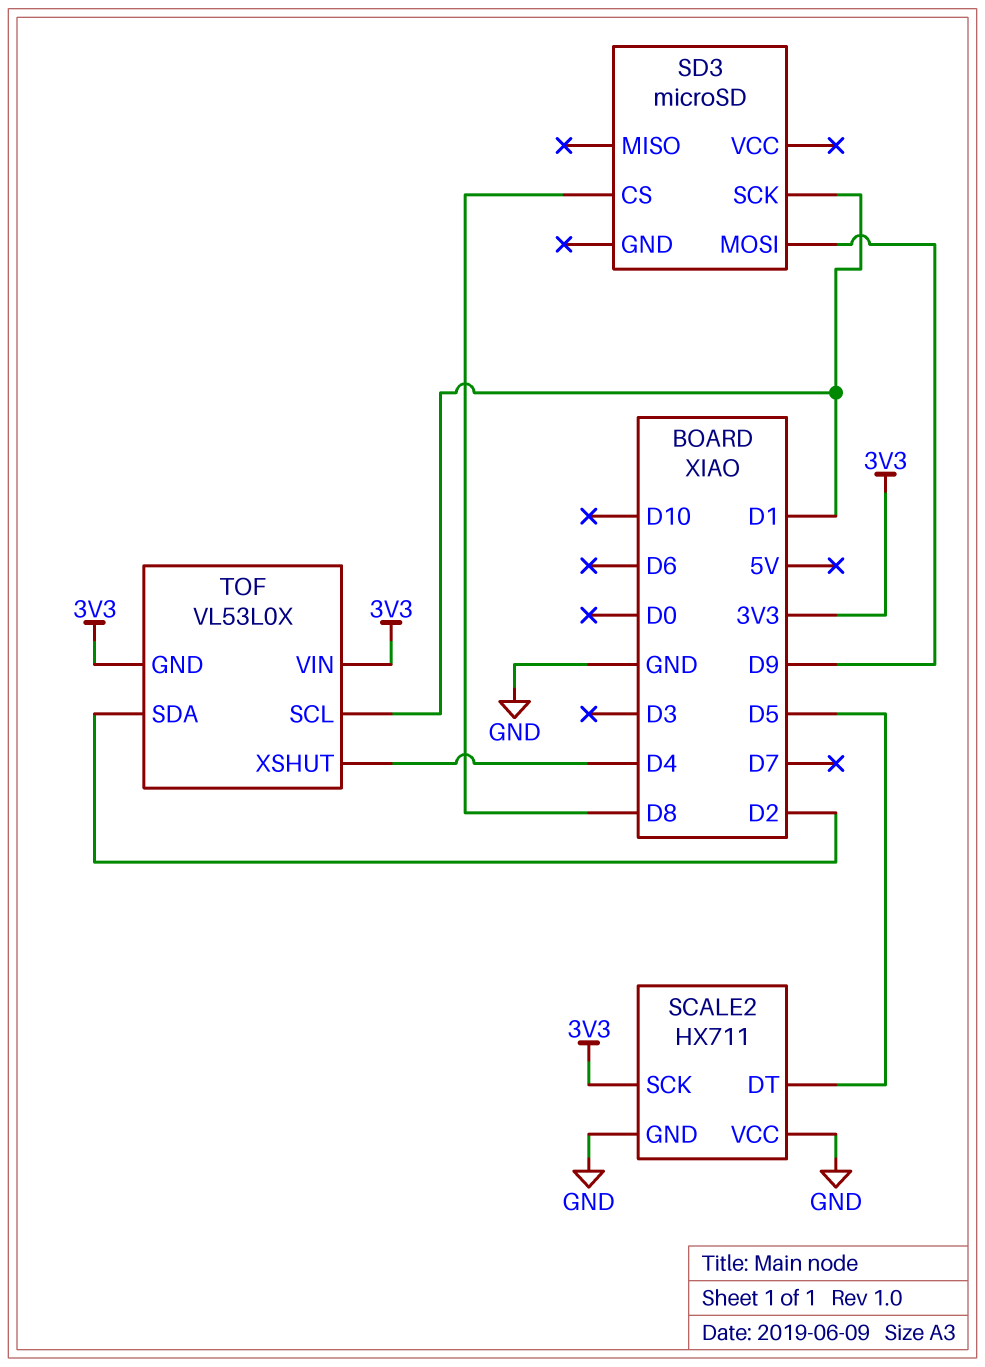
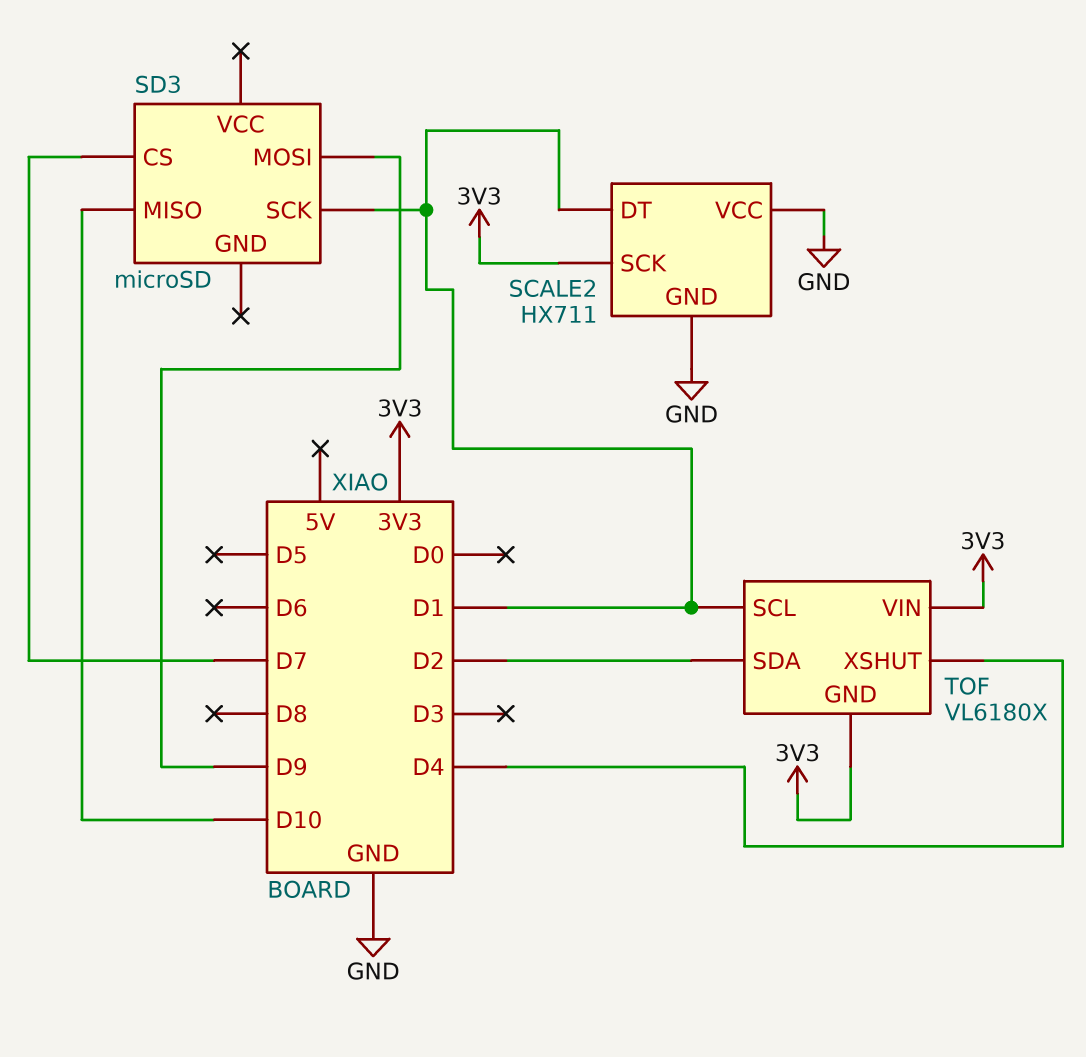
SCALE2 pin DT: D5 -> D1
SD3 pin CS: D8 -> D7
SD3 pin MISO: none -> D10
TOF: VL53L0X -> VL6180X

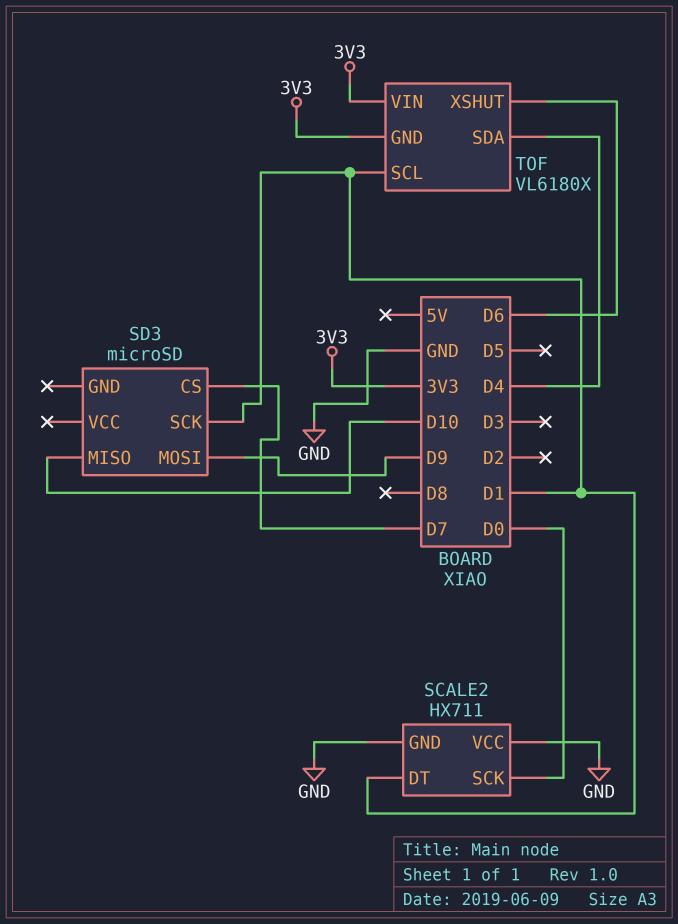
SCALE2 pin SCK: 3V3 -> D0
TOF pin SDA: D2 -> D4
TOF pin XSHUT: D4 -> D6

